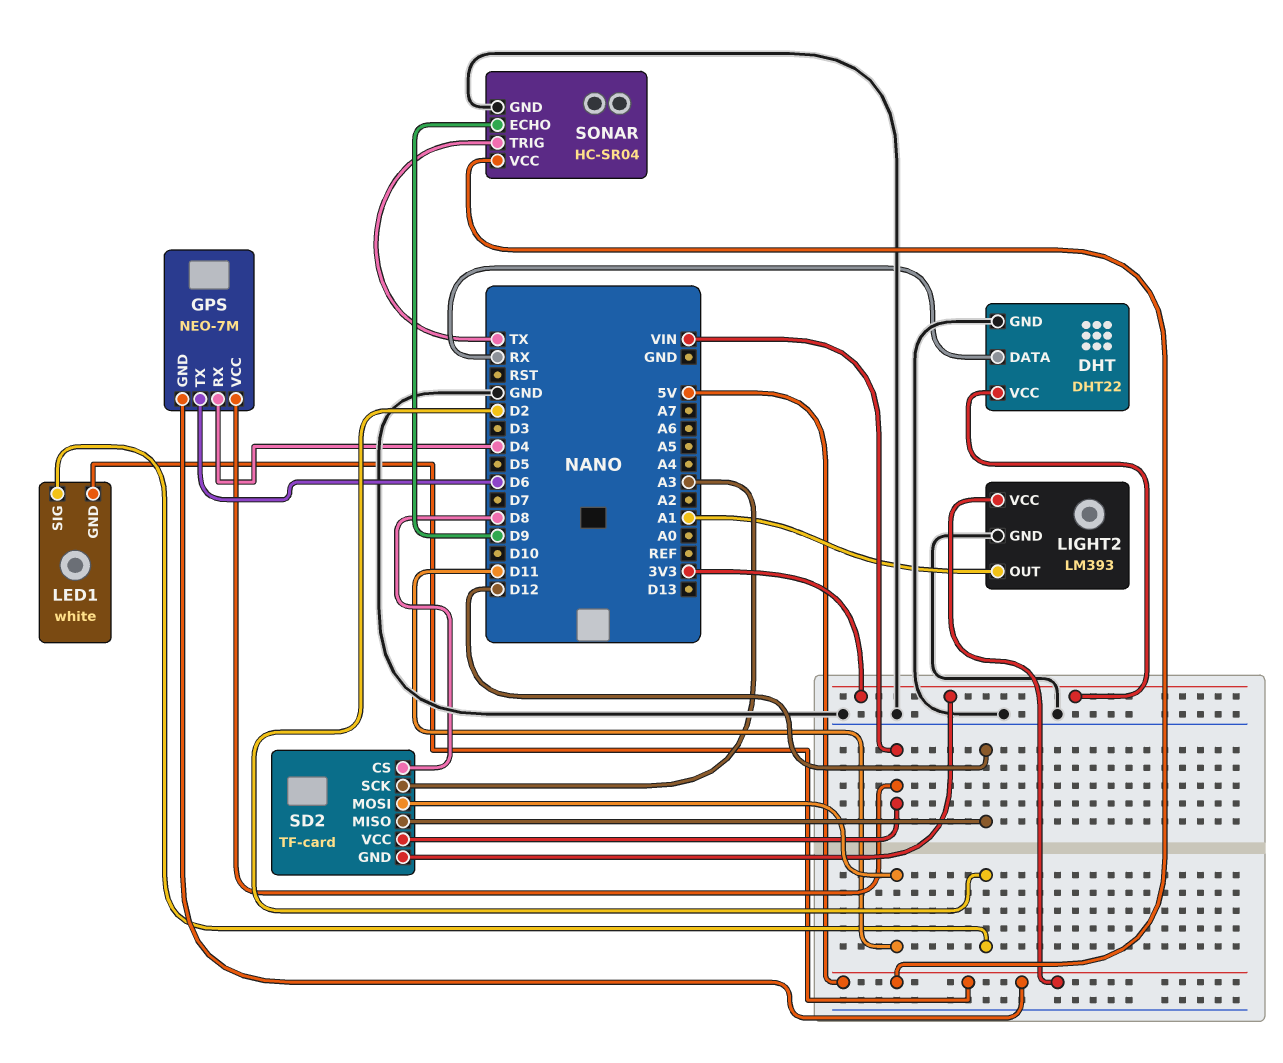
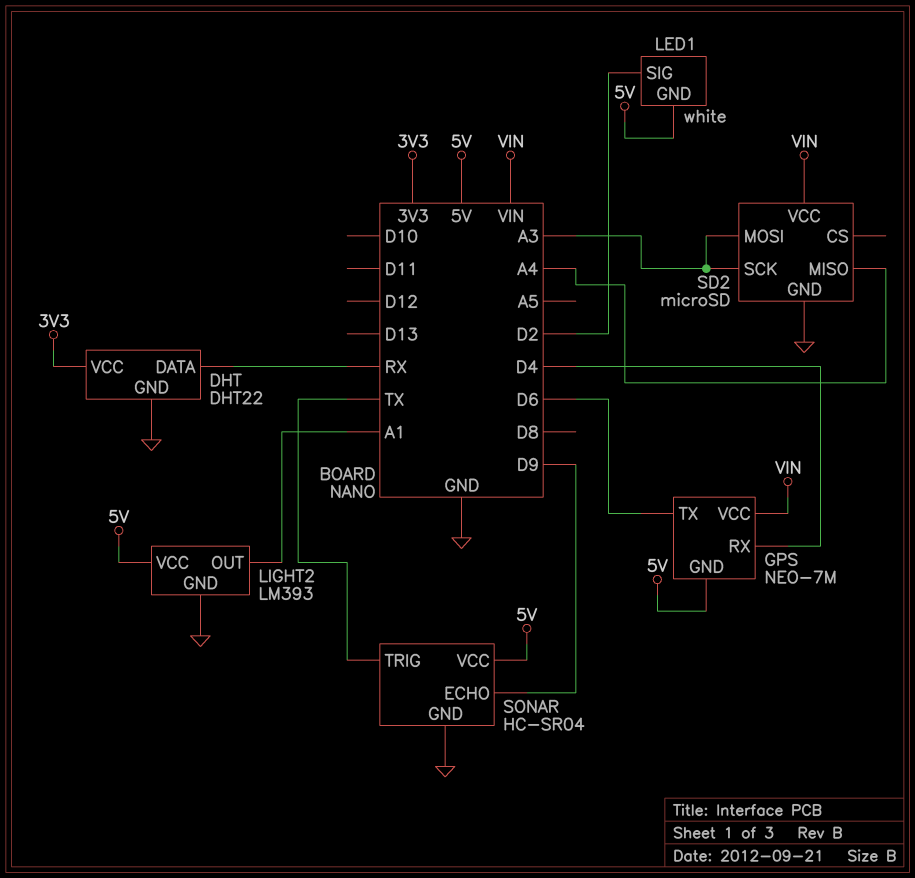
SD2: TF-card -> microSD
SD2 pin CS: D8 -> none
SD2 pin GND: 3V3 -> GND
SD2 pin MISO: D12 -> A4
SD2 pin MOSI: D11 -> A3

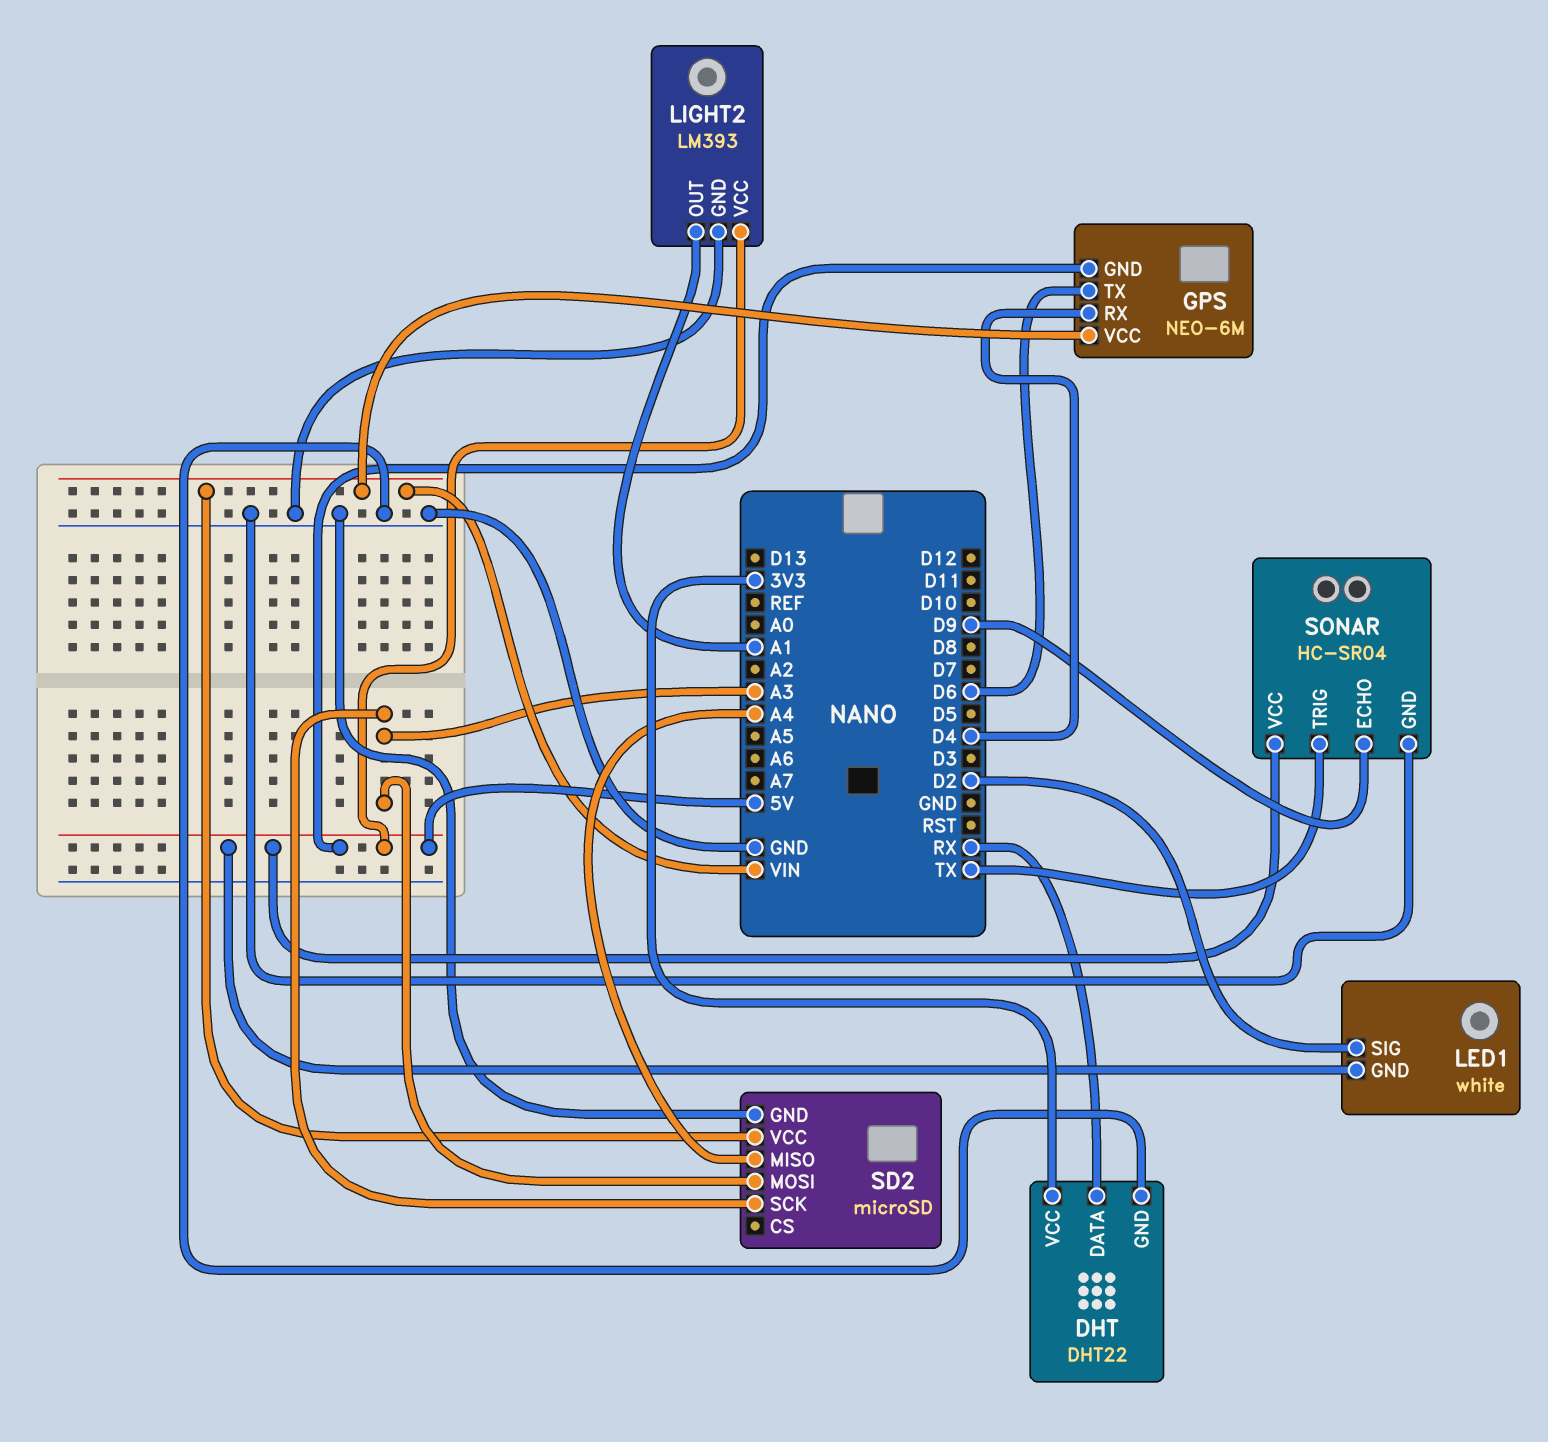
GPS: NEO-7M -> NEO-6M

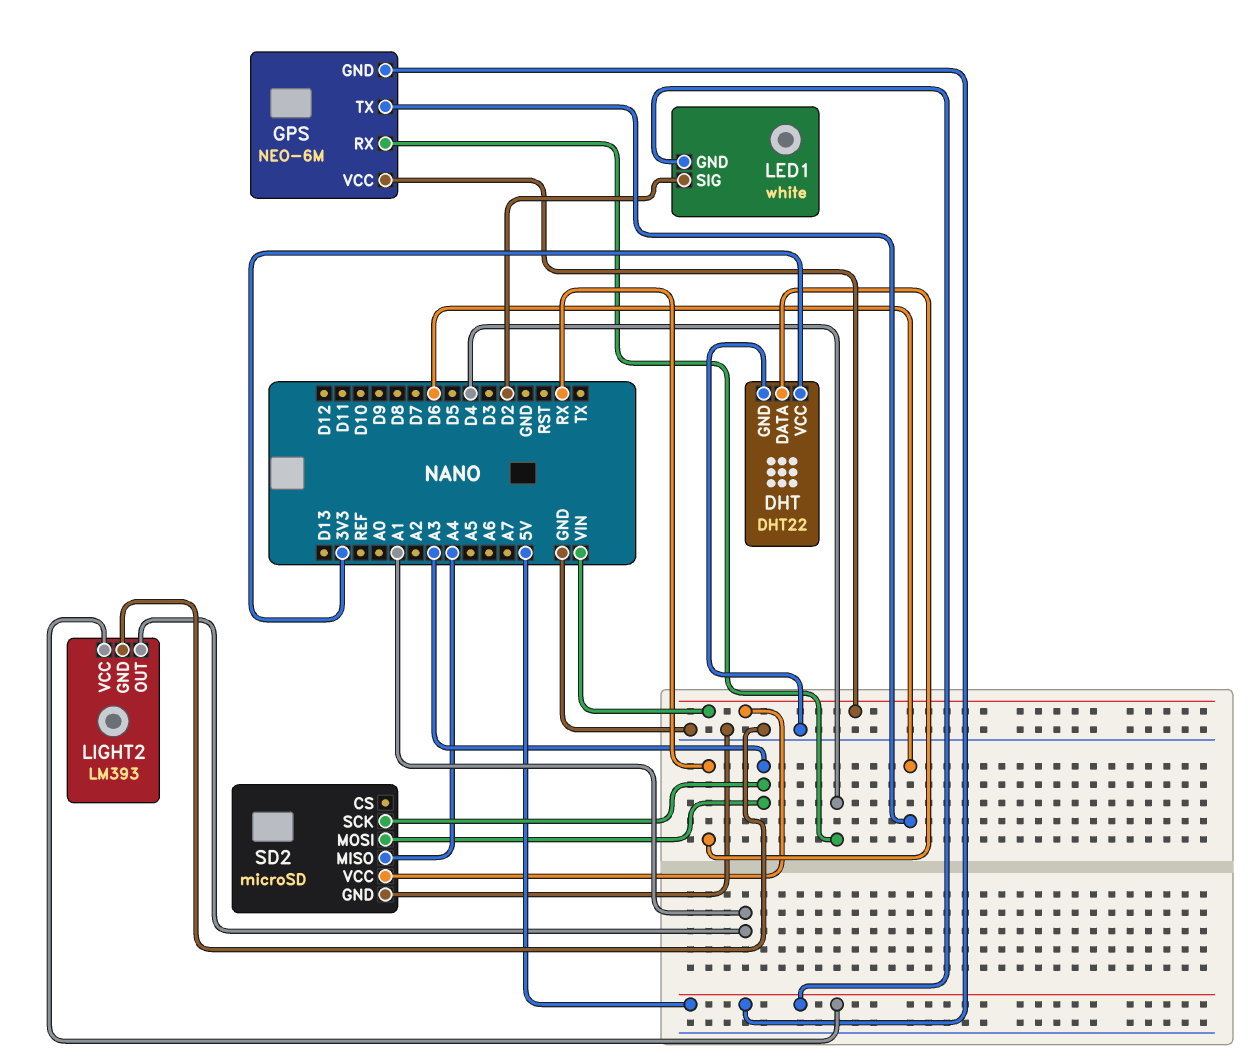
SONAR: HC-SR04 -> none
SONAR pin ECHO: D9 -> none
SONAR pin GND: GND -> none
SONAR pin TRIG: TX -> none
SONAR pin VCC: 5V -> none

